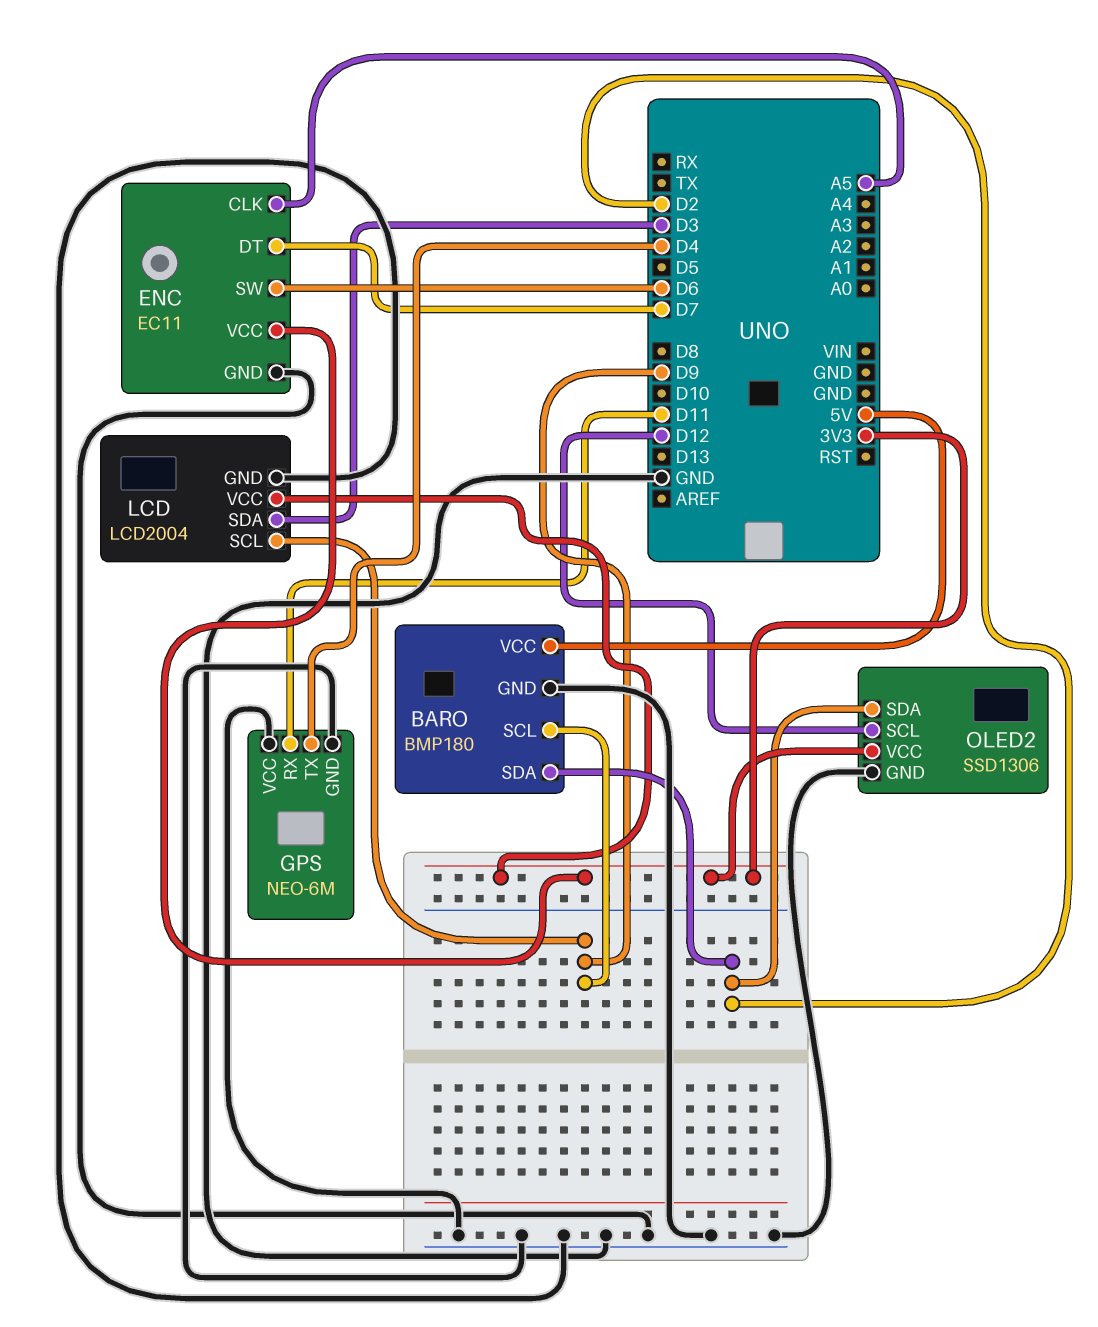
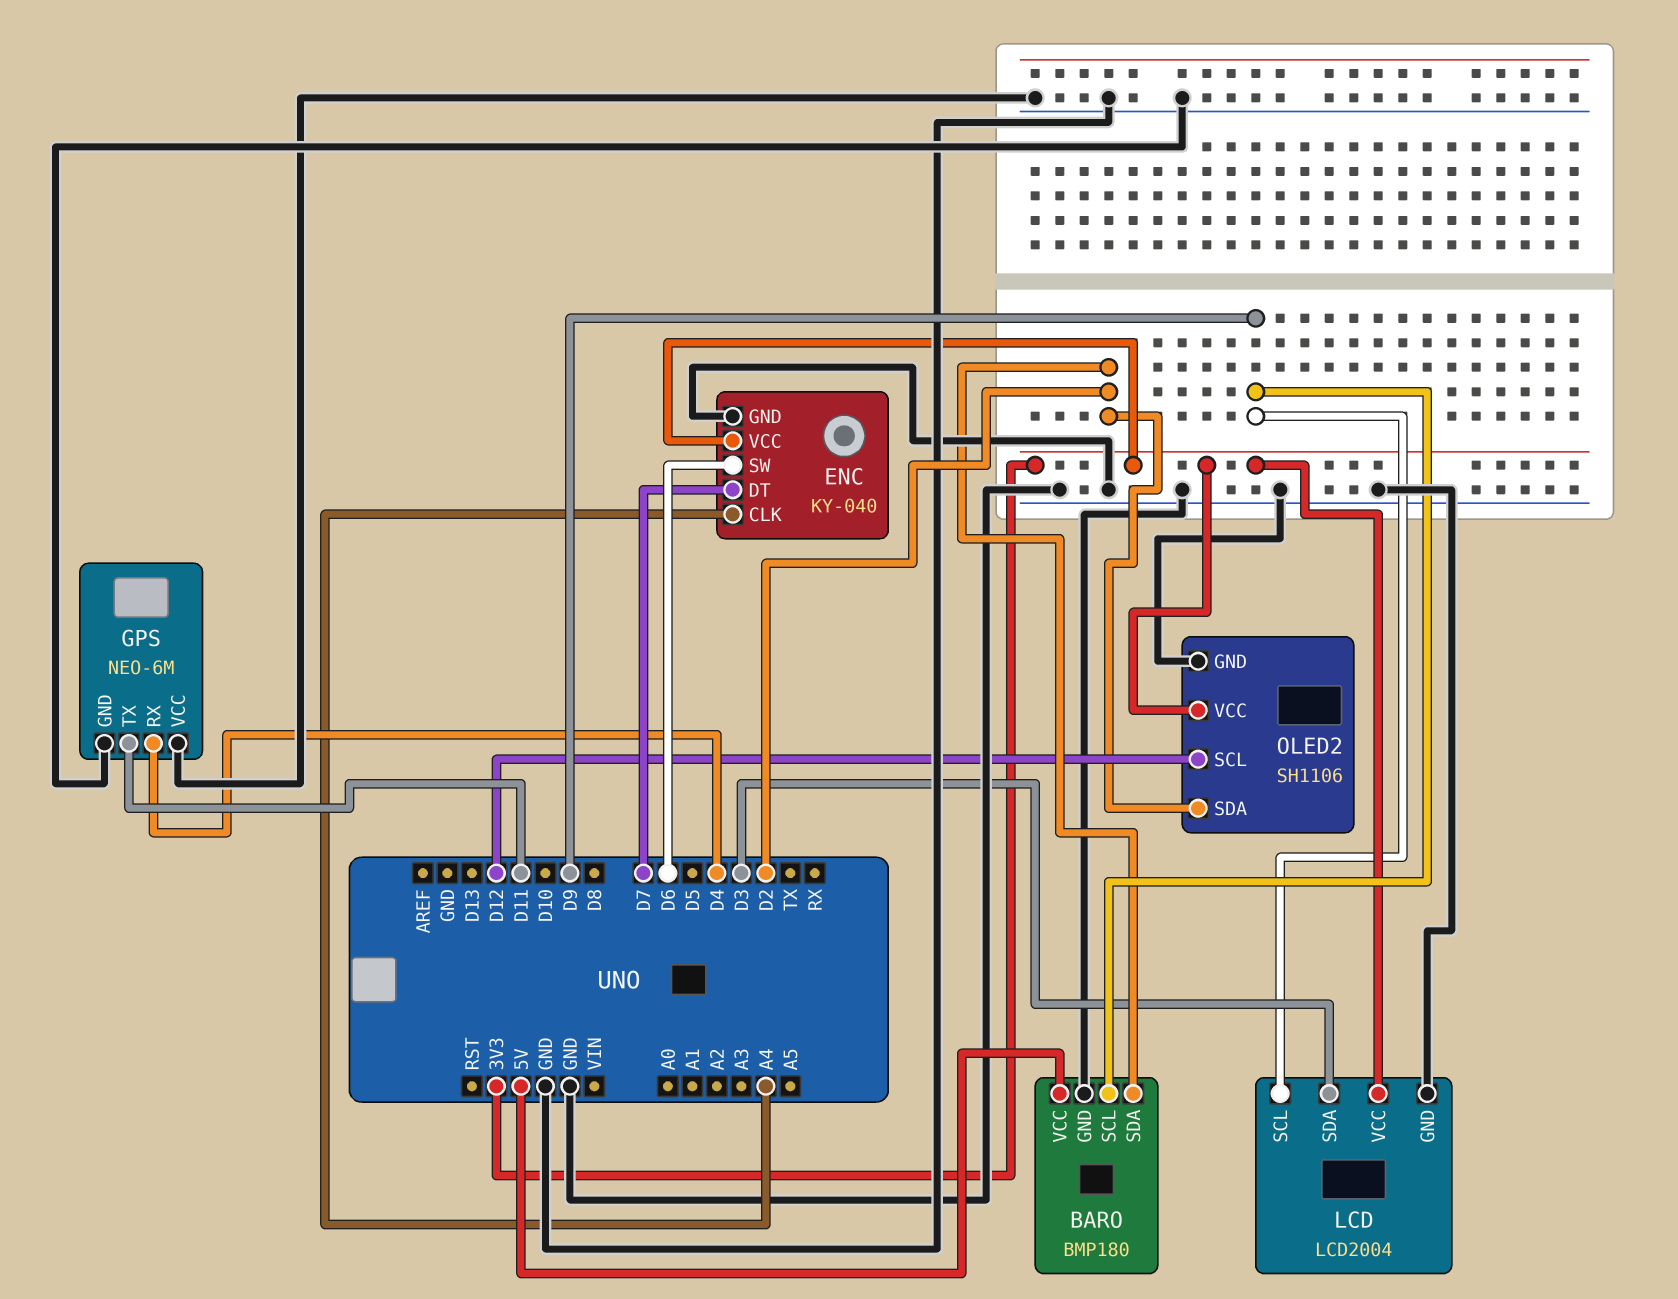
ENC: EC11 -> KY-040
ENC pin CLK: A5 -> A4
GPS pin RX: D11 -> D4
GPS pin TX: D4 -> D11
OLED2: SSD1306 -> SH1106

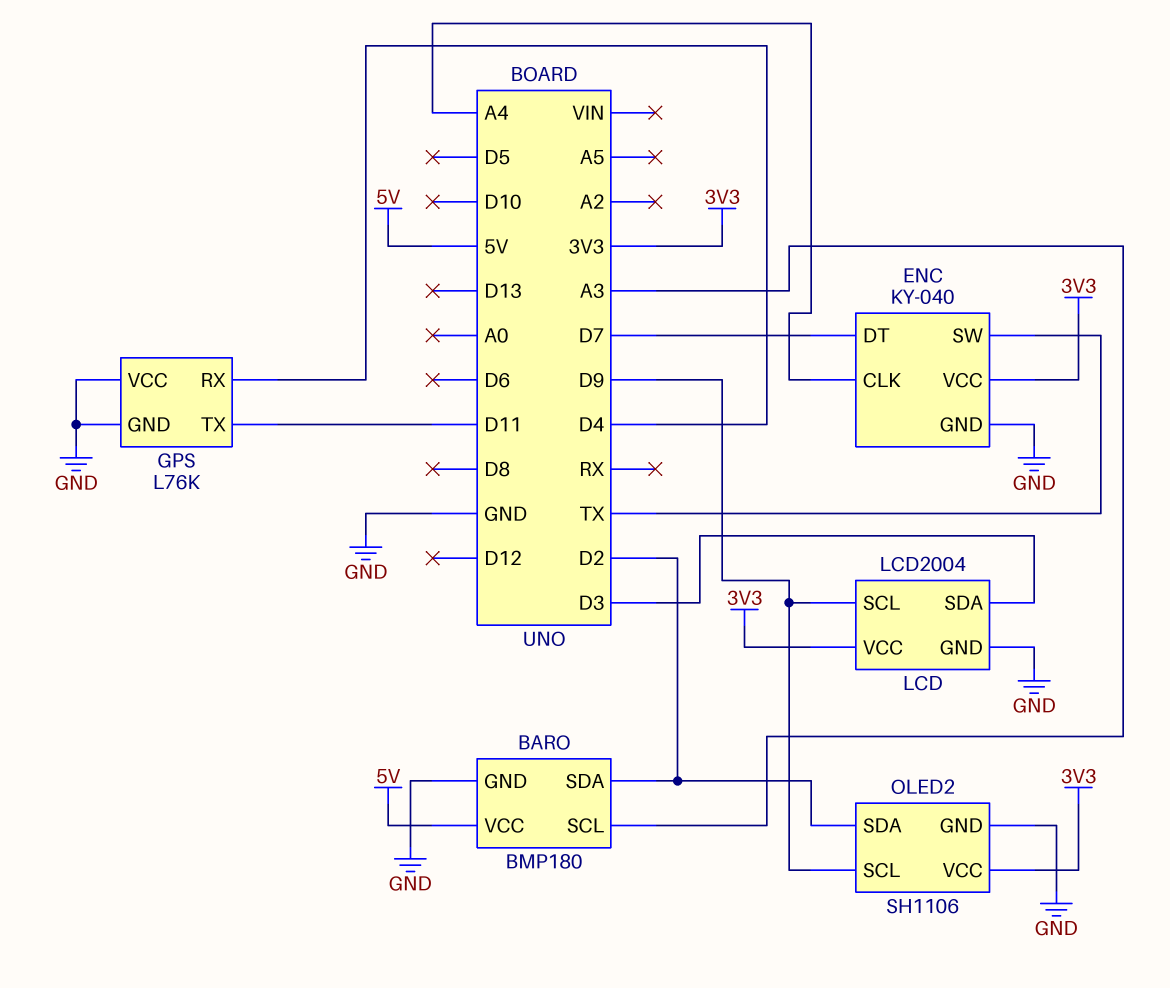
BARO pin SCL: D9 -> A3
ENC pin SW: D6 -> TX
GPS: NEO-6M -> L76K
OLED2 pin SCL: D12 -> D9

